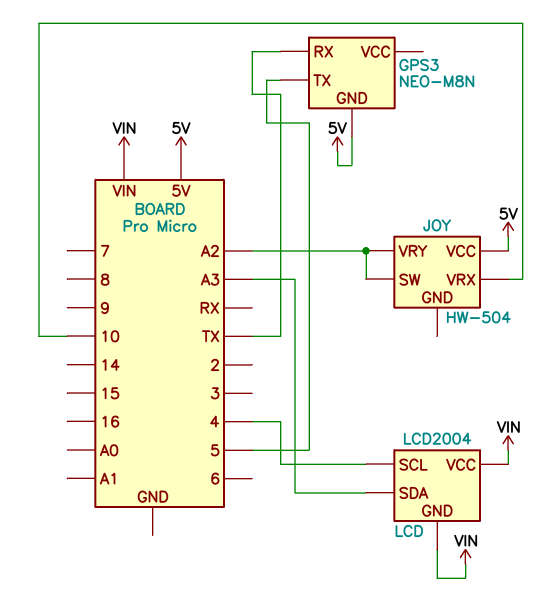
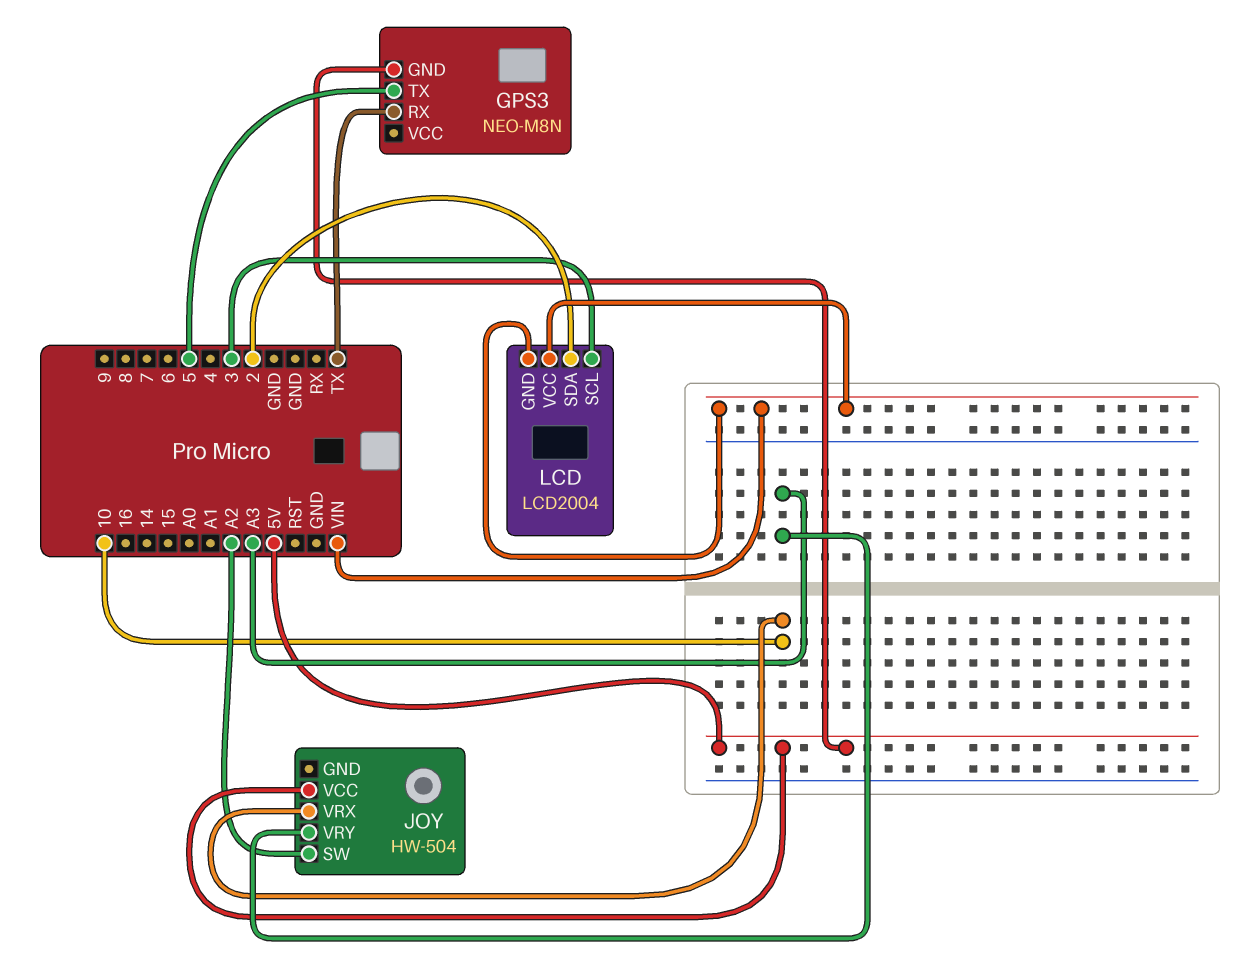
JOY pin VRY: A2 -> A3
LCD pin SCL: 4 -> 3
LCD pin SDA: A3 -> 2

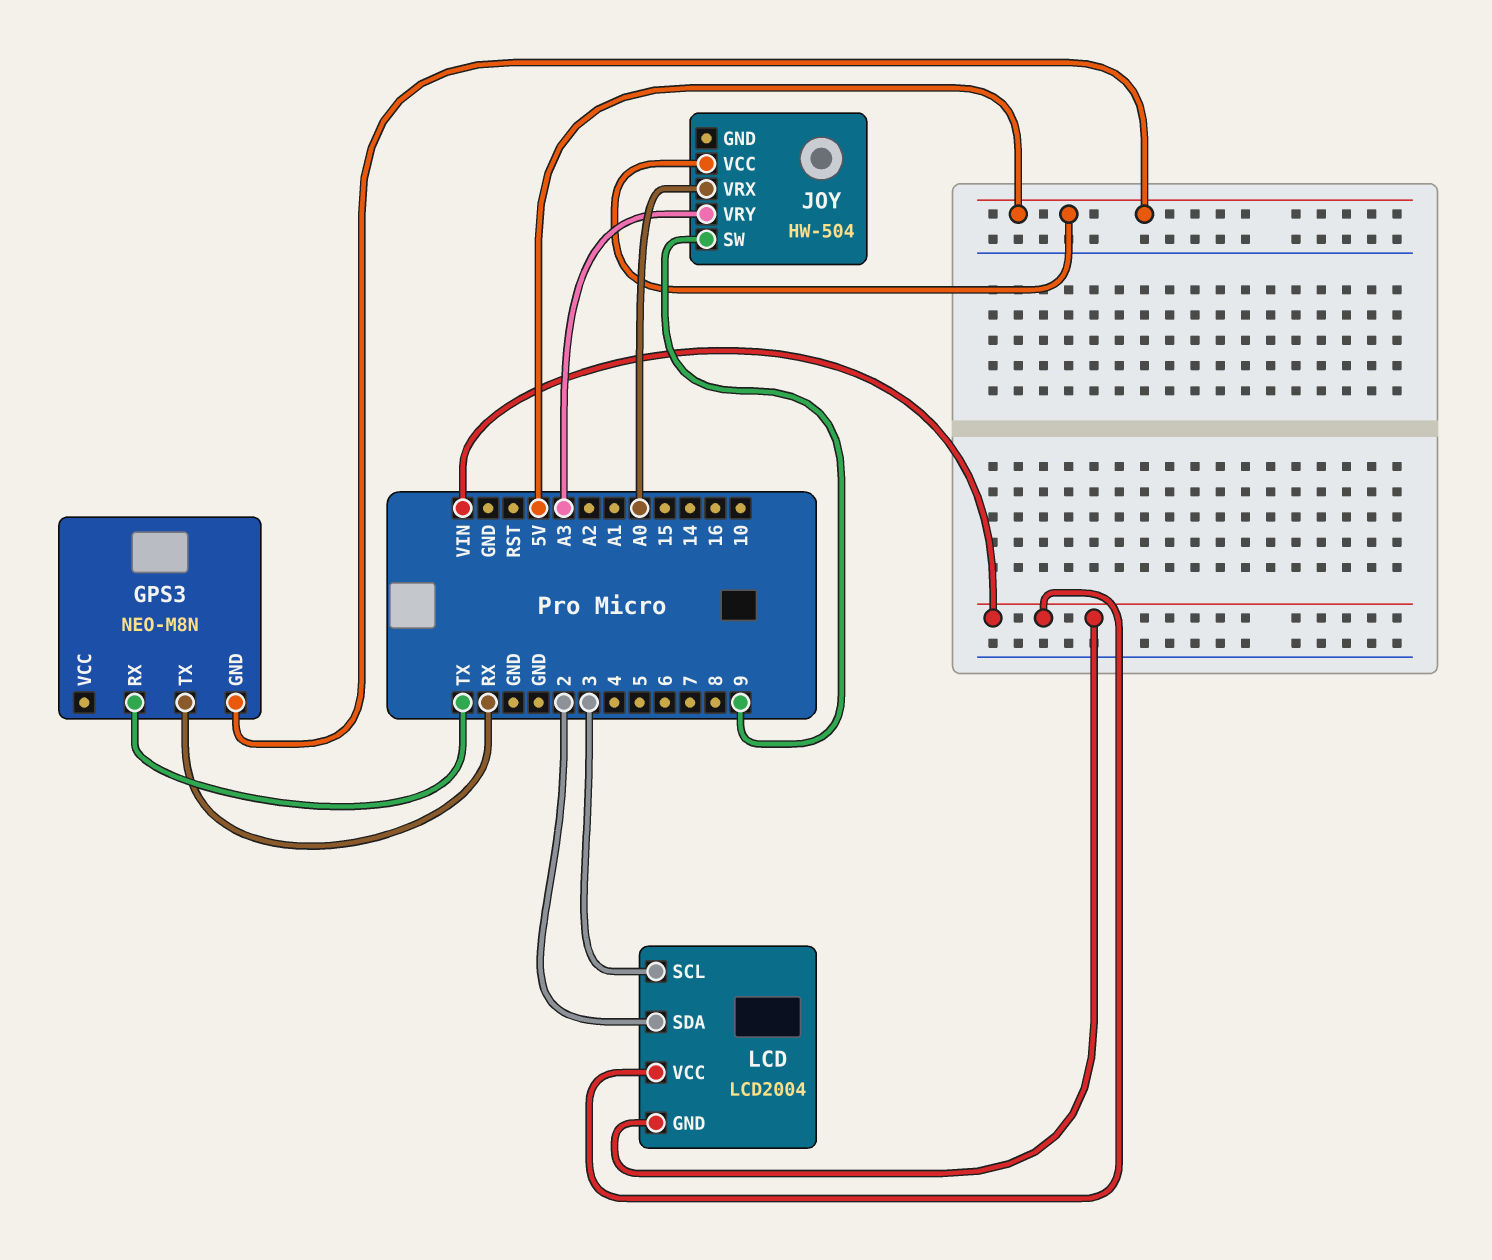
GPS3 pin TX: 5 -> RX
JOY pin SW: A2 -> 9
JOY pin VRX: 10 -> A0

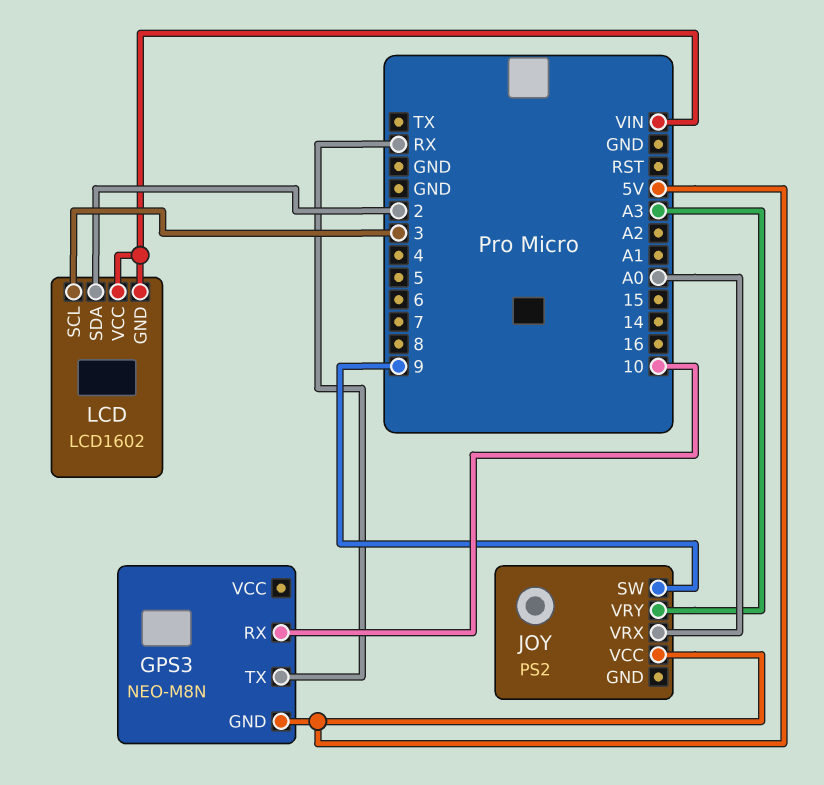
GPS3 pin RX: TX -> 10
JOY: HW-504 -> PS2
LCD: LCD2004 -> LCD1602

